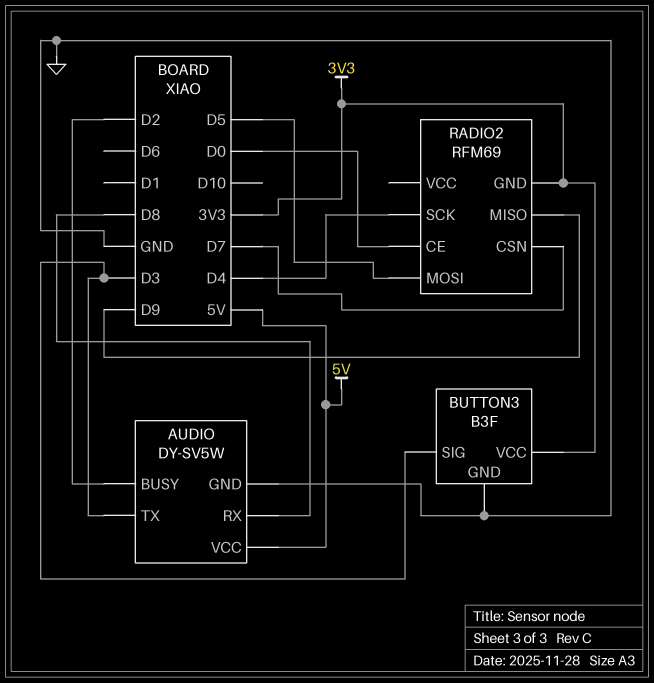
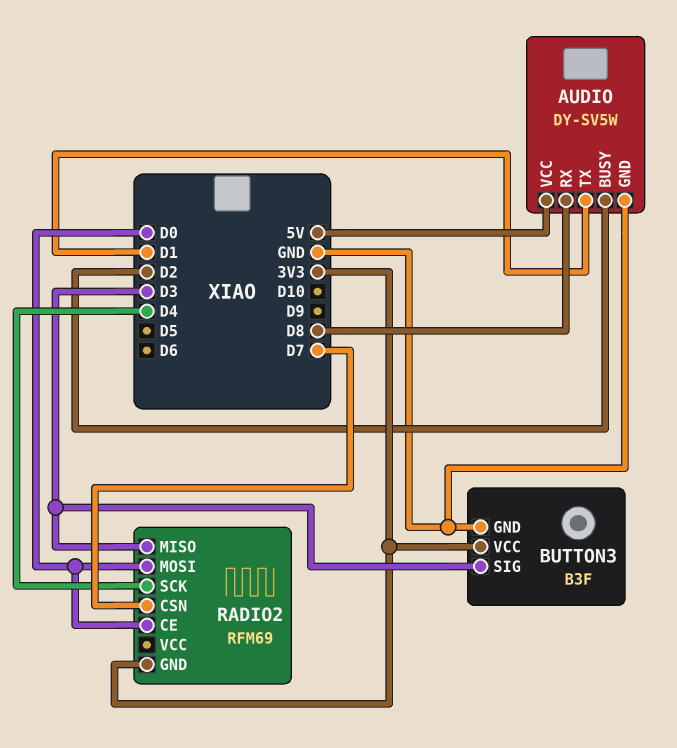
AUDIO pin TX: D3 -> D1
RADIO2 pin MISO: D9 -> D3
RADIO2 pin MOSI: D5 -> D0

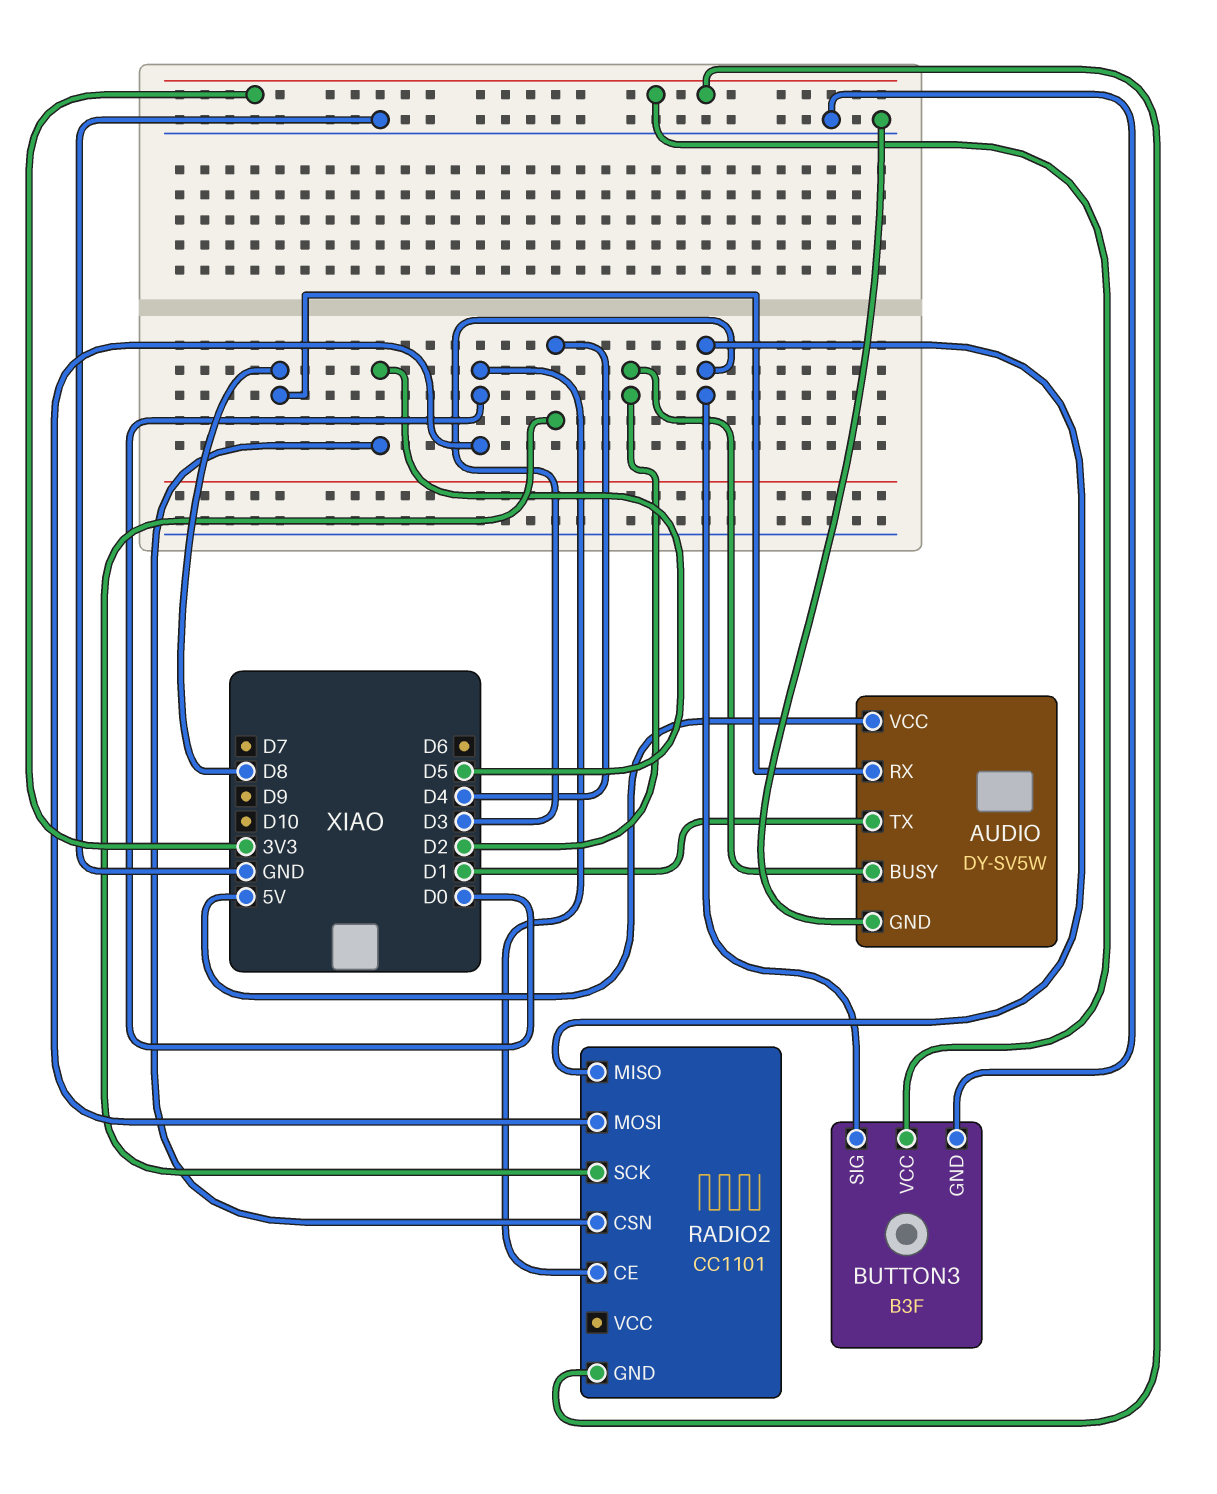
RADIO2: RFM69 -> CC1101
RADIO2 pin CSN: D7 -> D5

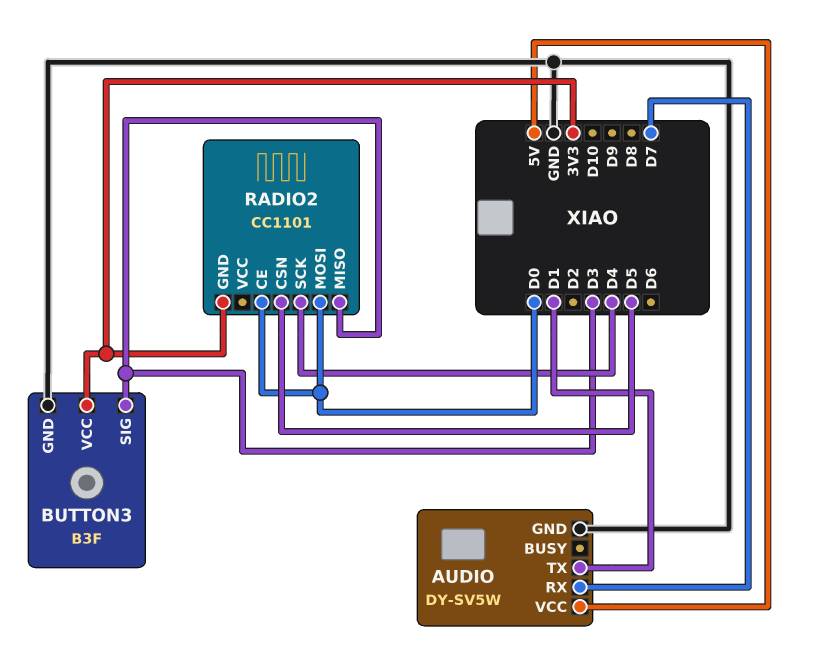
AUDIO pin BUSY: D2 -> none
AUDIO pin RX: D8 -> D7

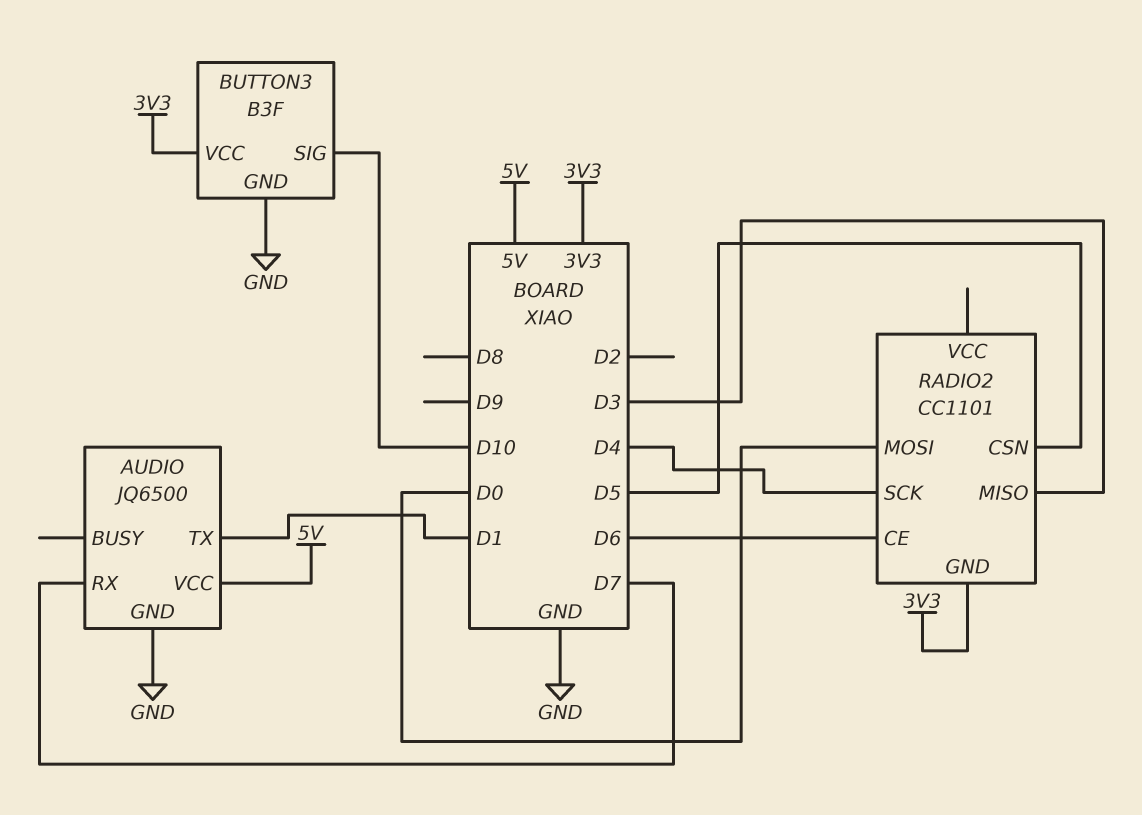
AUDIO: DY-SV5W -> JQ6500
BUTTON3 pin SIG: D3 -> D10
RADIO2 pin CE: D0 -> D6

